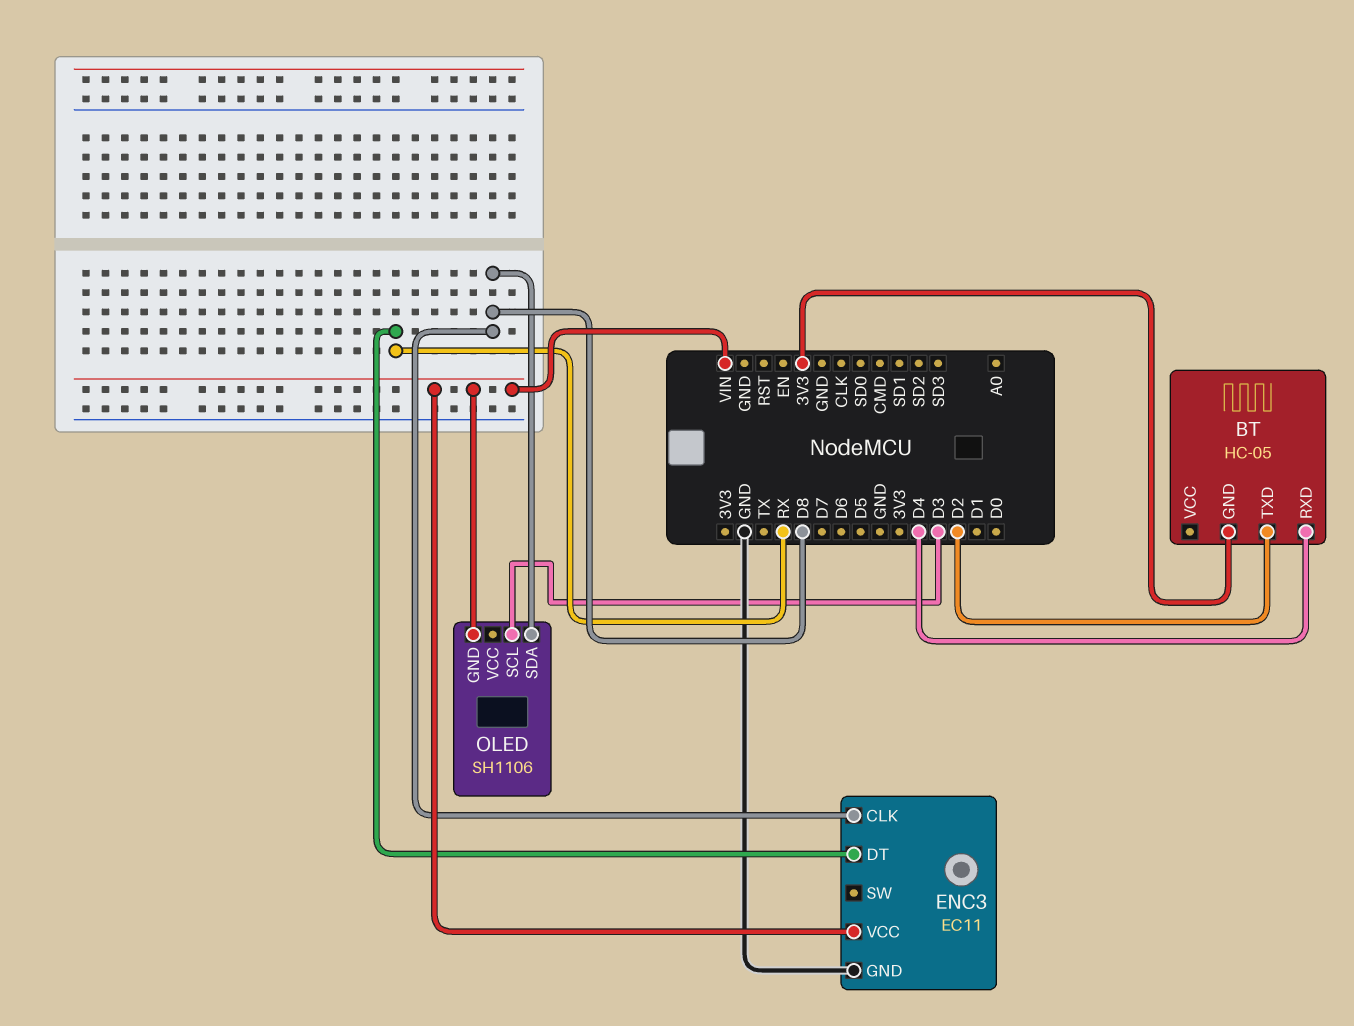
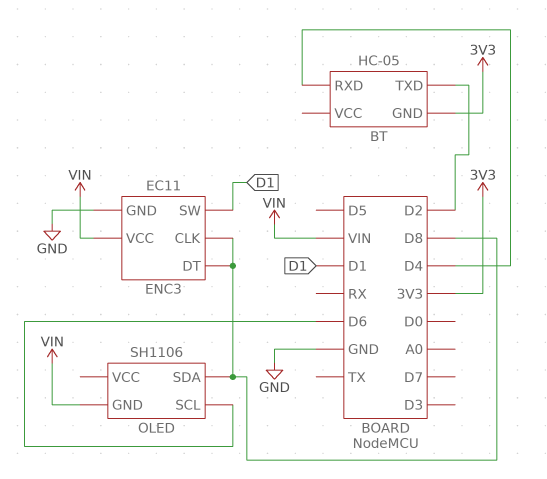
ENC3 pin DT: RX -> D8
ENC3 pin SW: none -> D1
OLED pin SCL: D3 -> D6

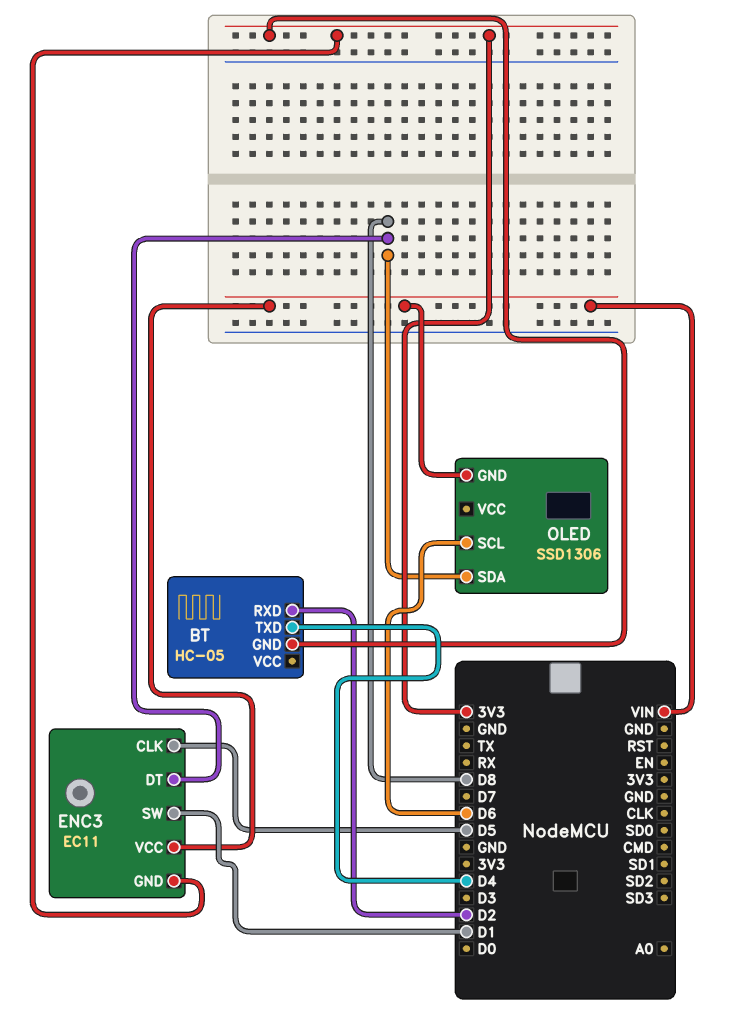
BT pin RXD: D4 -> D2
BT pin TXD: D2 -> D4
ENC3 pin CLK: D8 -> D5
ENC3 pin GND: GND -> 3V3
OLED: SH1106 -> SSD1306

